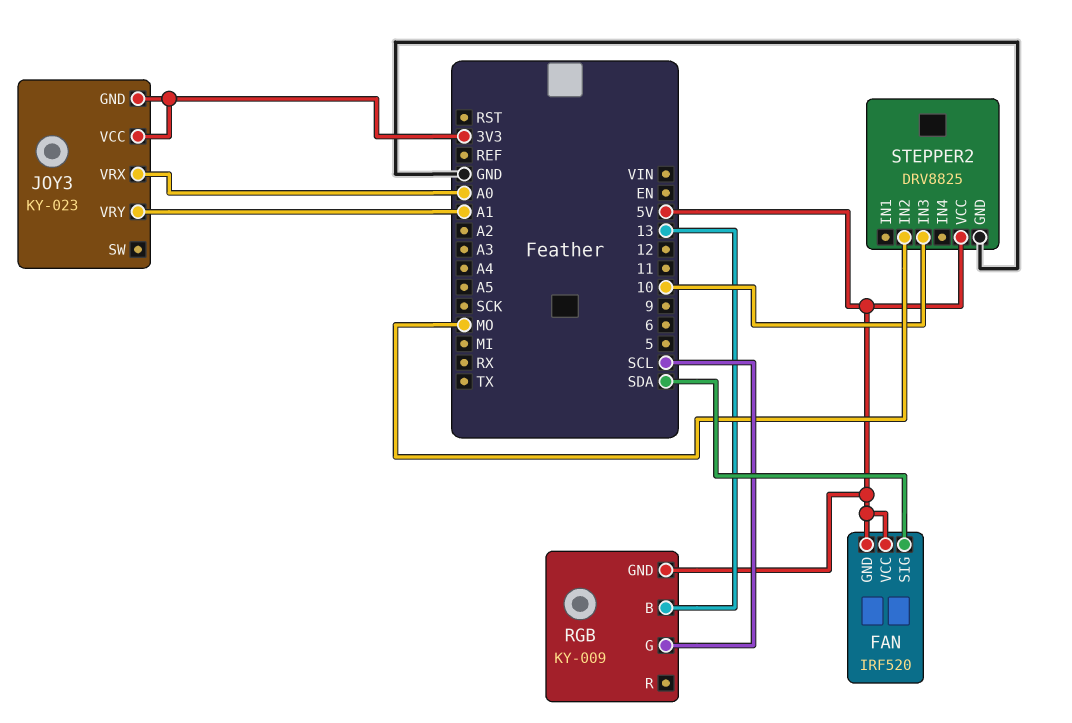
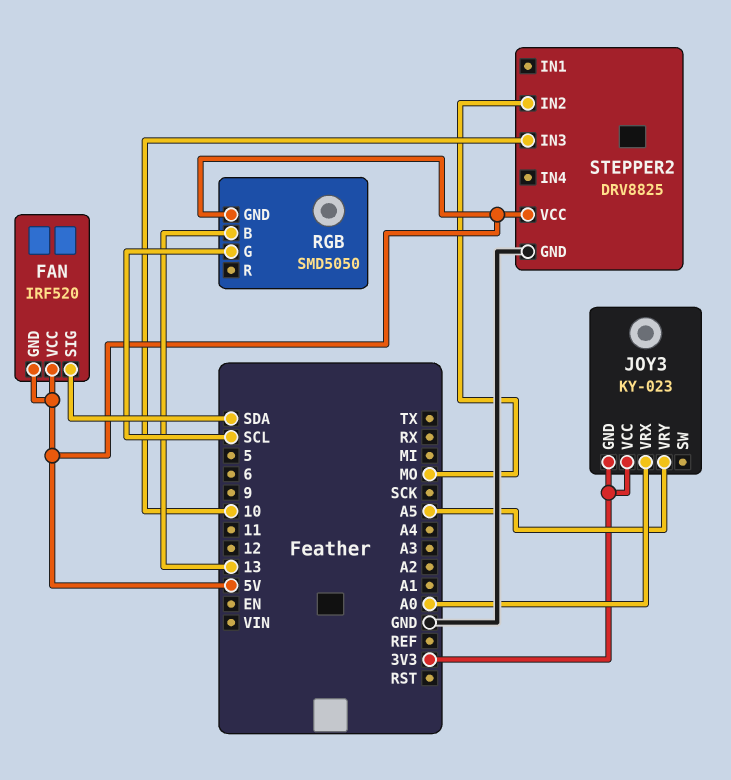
JOY3 pin VRY: A1 -> A5
RGB: KY-009 -> SMD5050

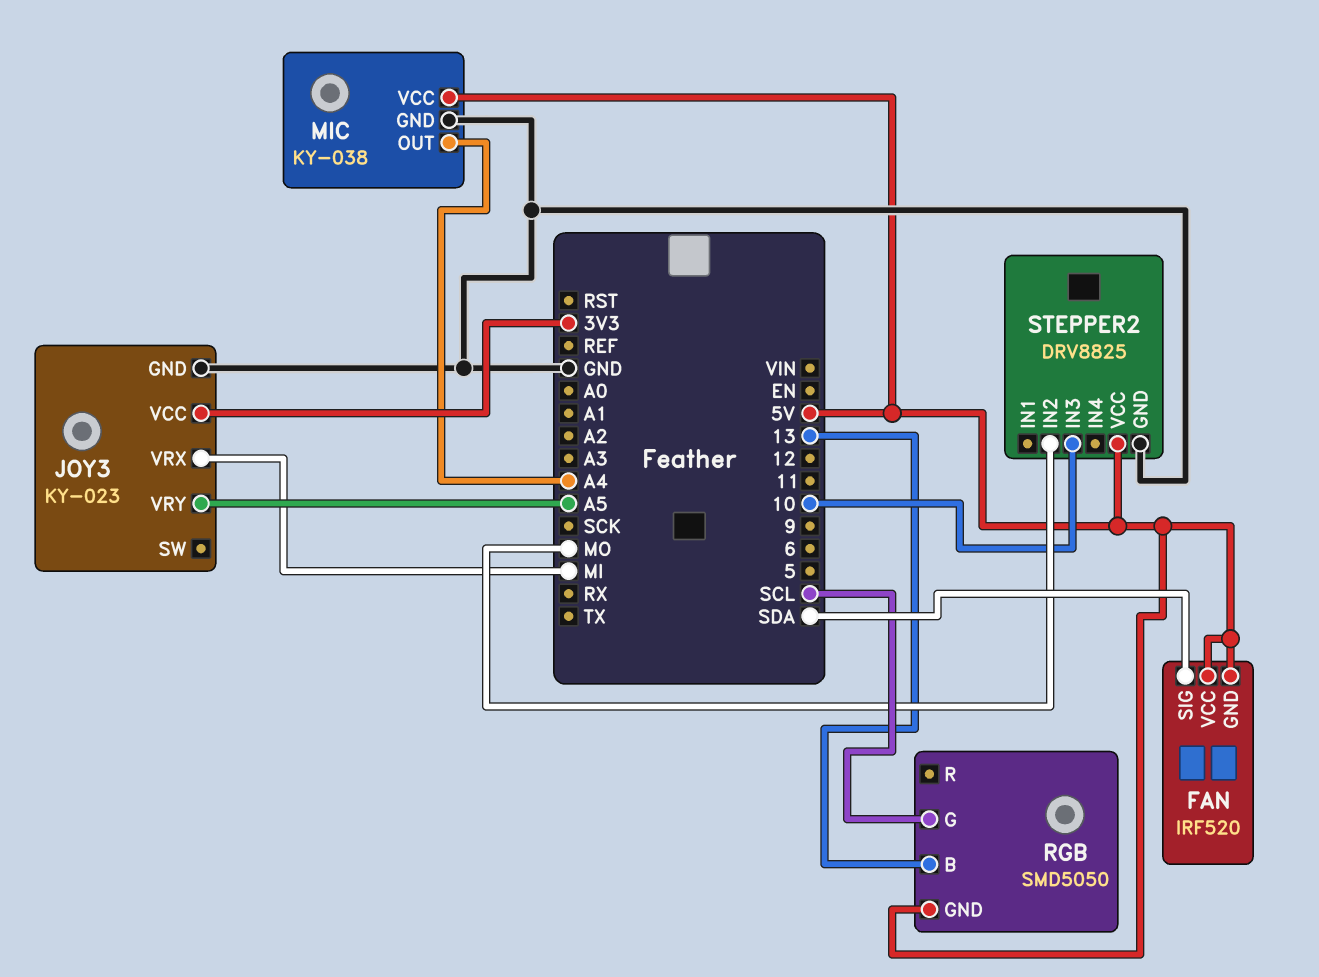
JOY3 pin GND: 3V3 -> GND
JOY3 pin VRX: A0 -> MI
MIC: none -> KY-038
MIC pin GND: none -> GND
MIC pin OUT: none -> A4
MIC pin VCC: none -> 5V

